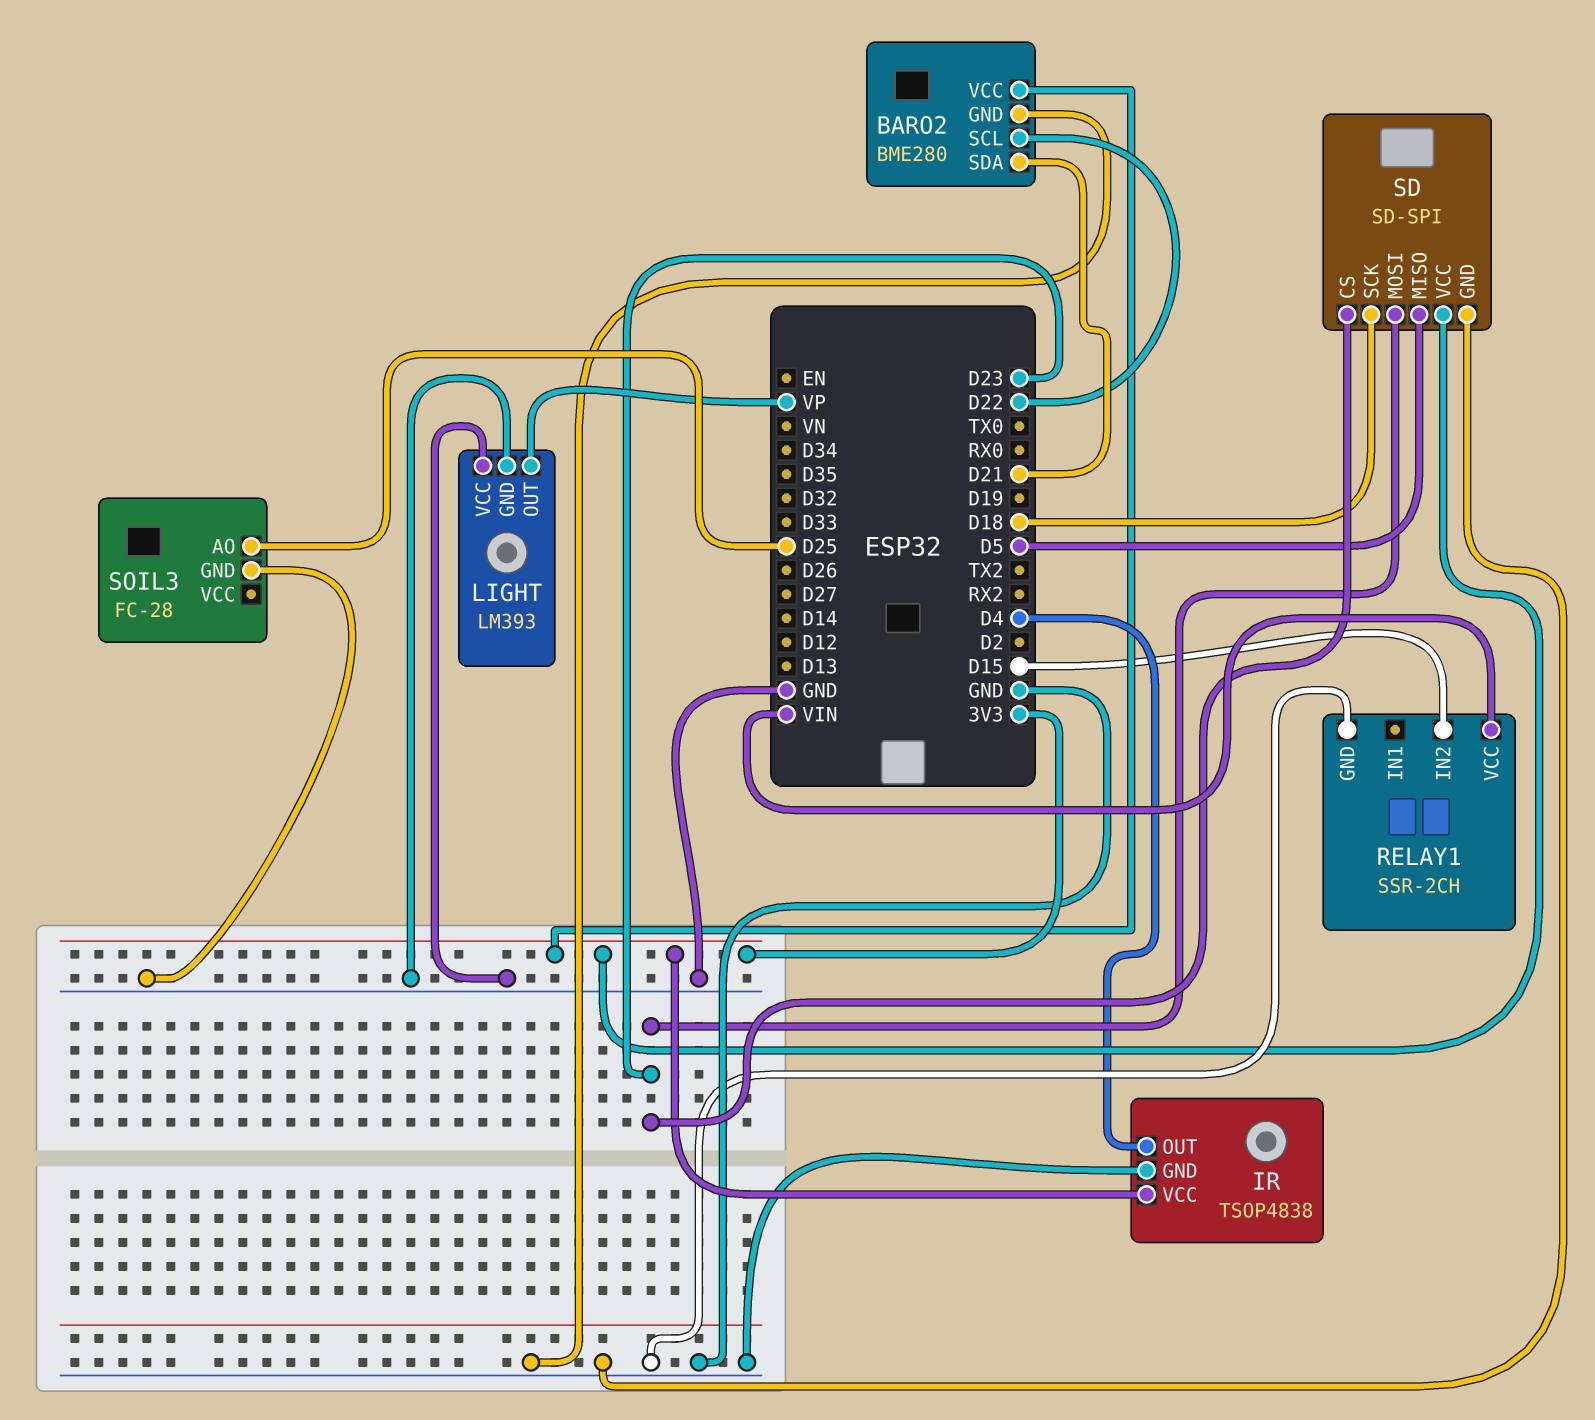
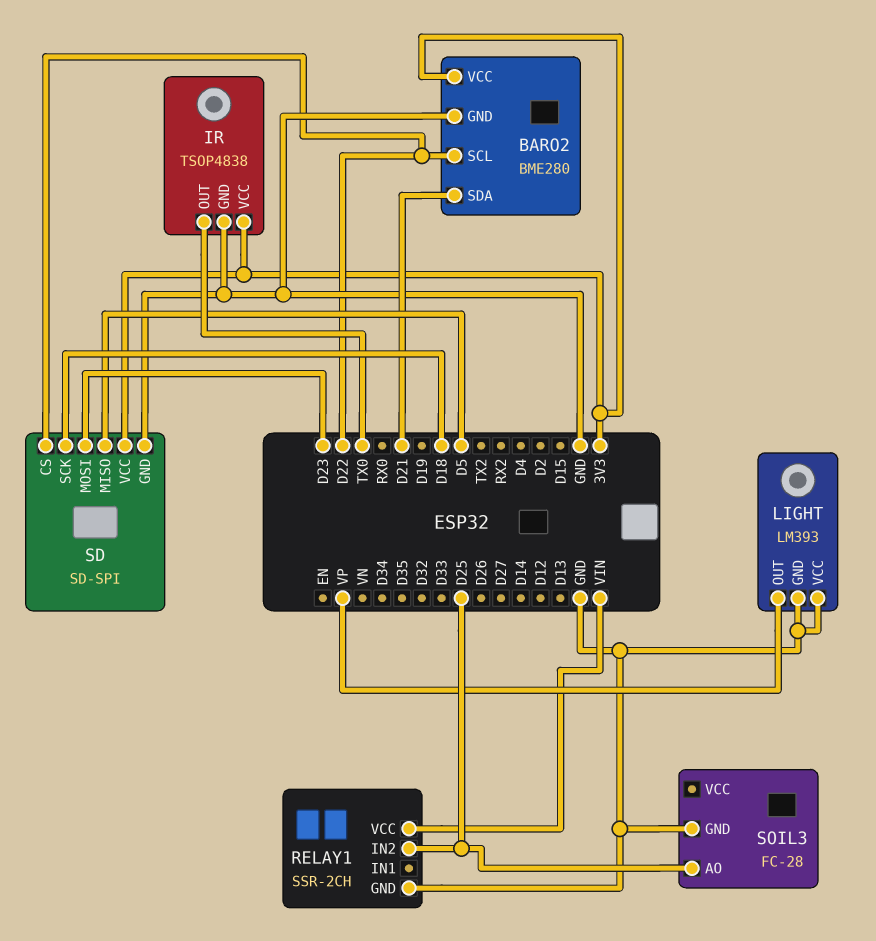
IR pin OUT: D4 -> TX0
RELAY1 pin IN2: D15 -> D25
SD pin CS: D23 -> D22

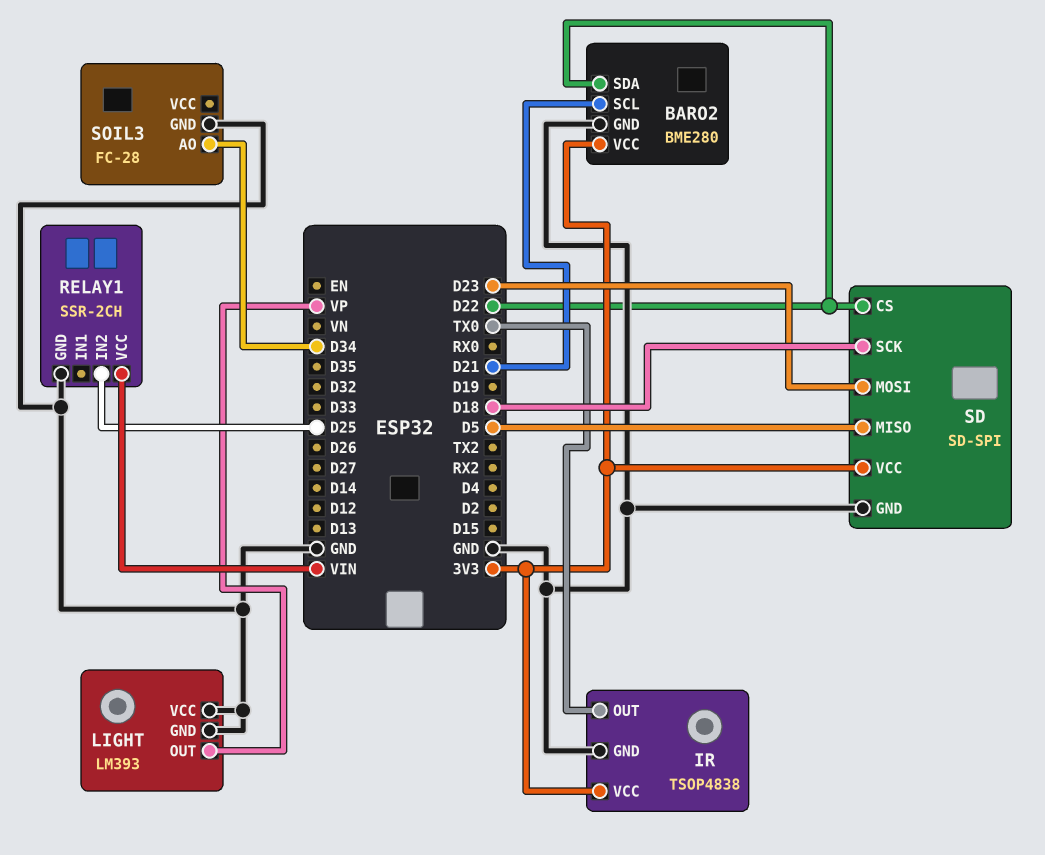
BARO2 pin SCL: D22 -> D21
BARO2 pin SDA: D21 -> D22
SOIL3 pin AO: D25 -> D34

